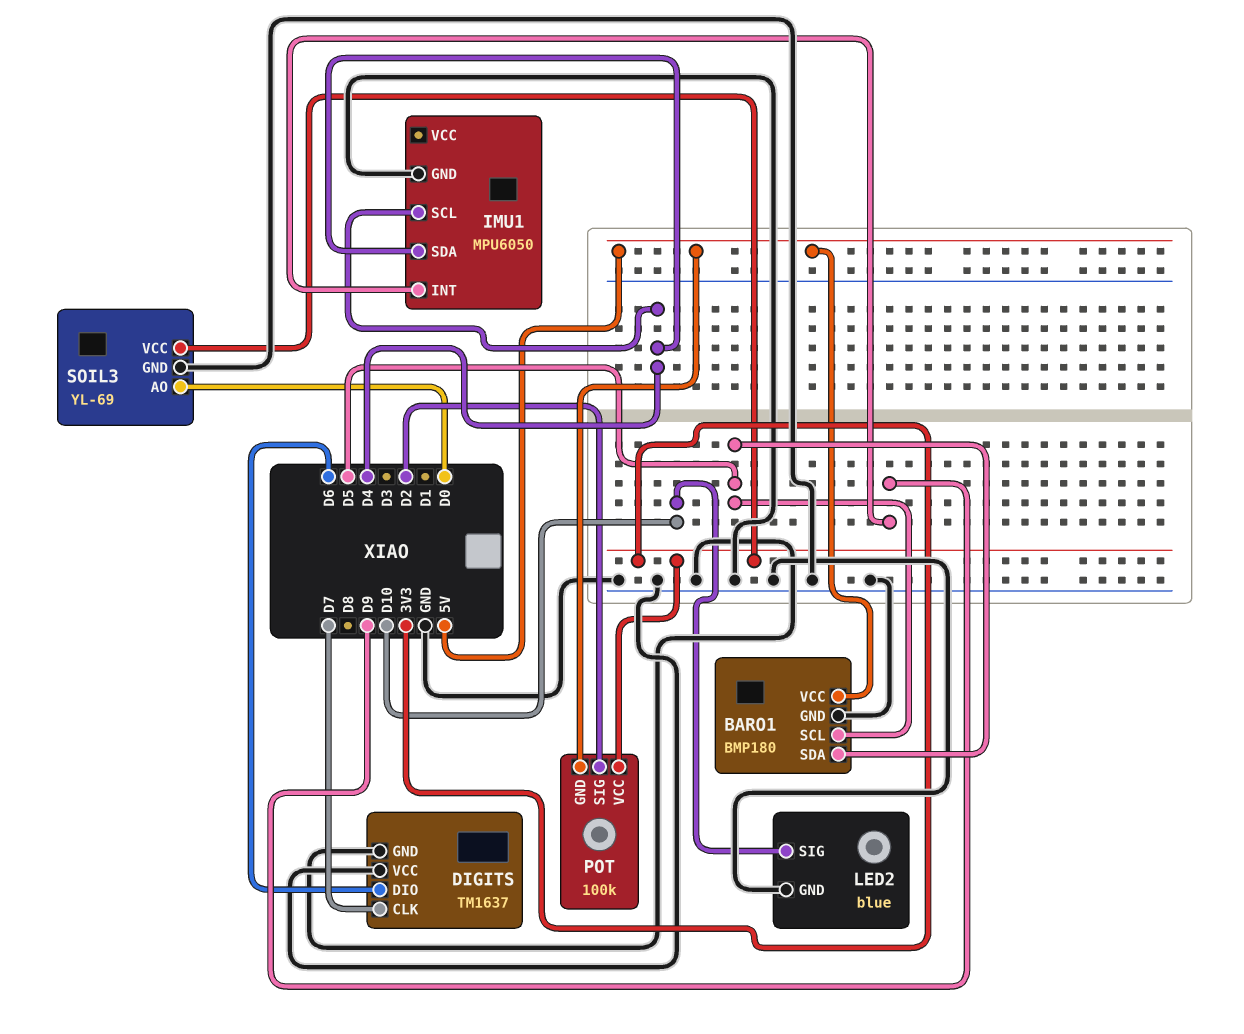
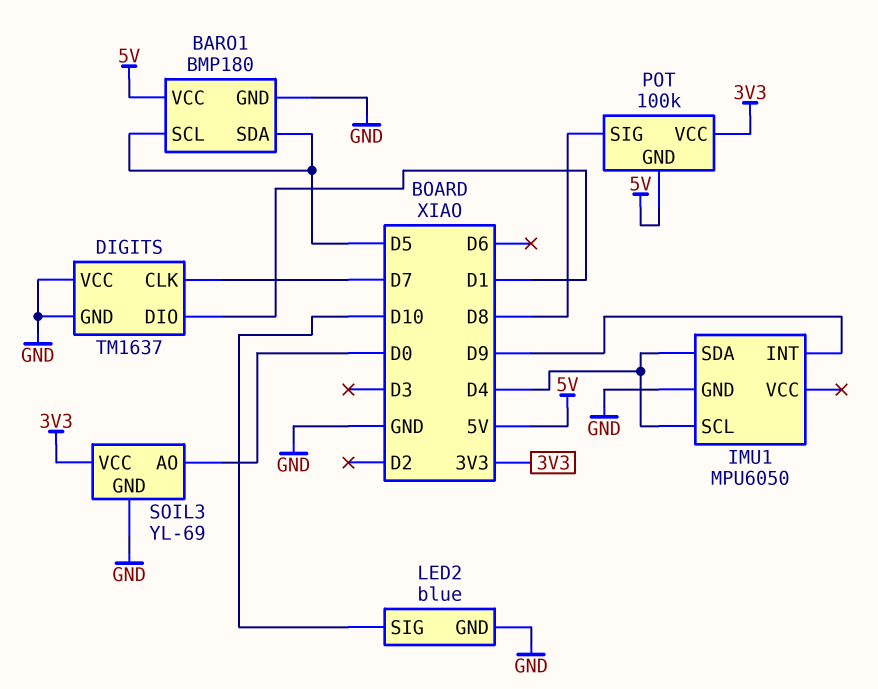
DIGITS pin DIO: D6 -> D1
POT pin SIG: D2 -> D8

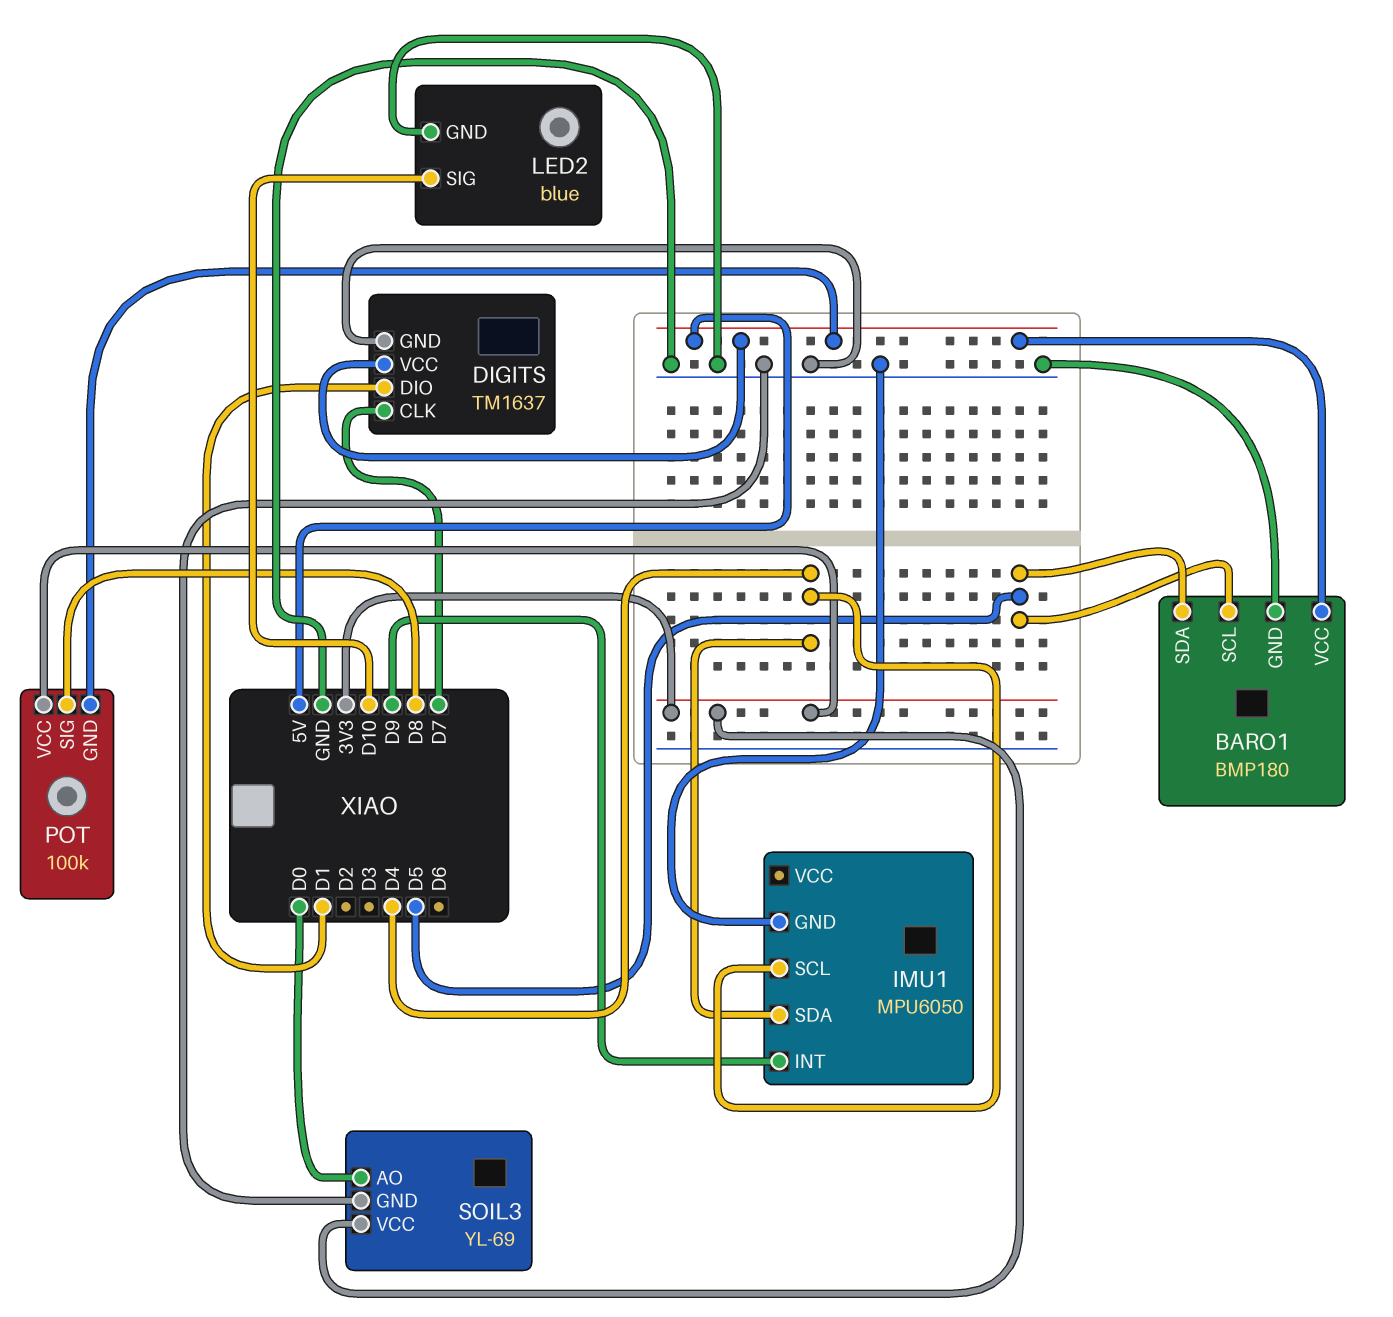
DIGITS pin VCC: GND -> 5V

